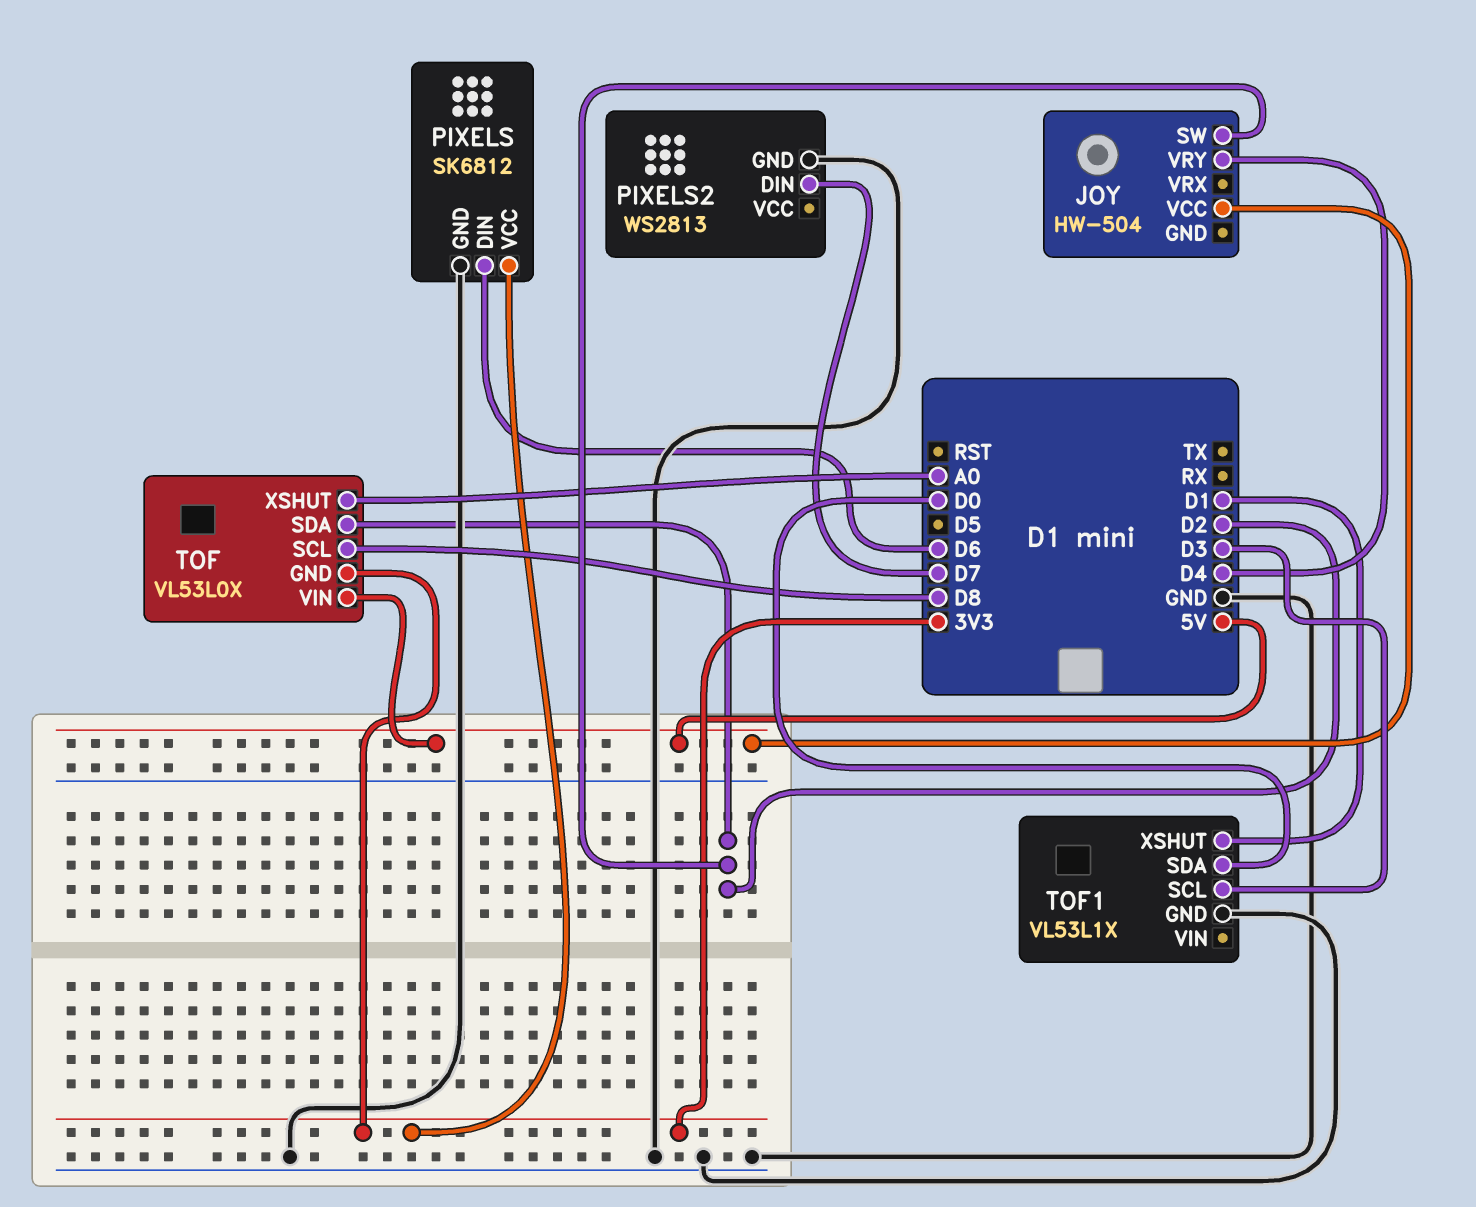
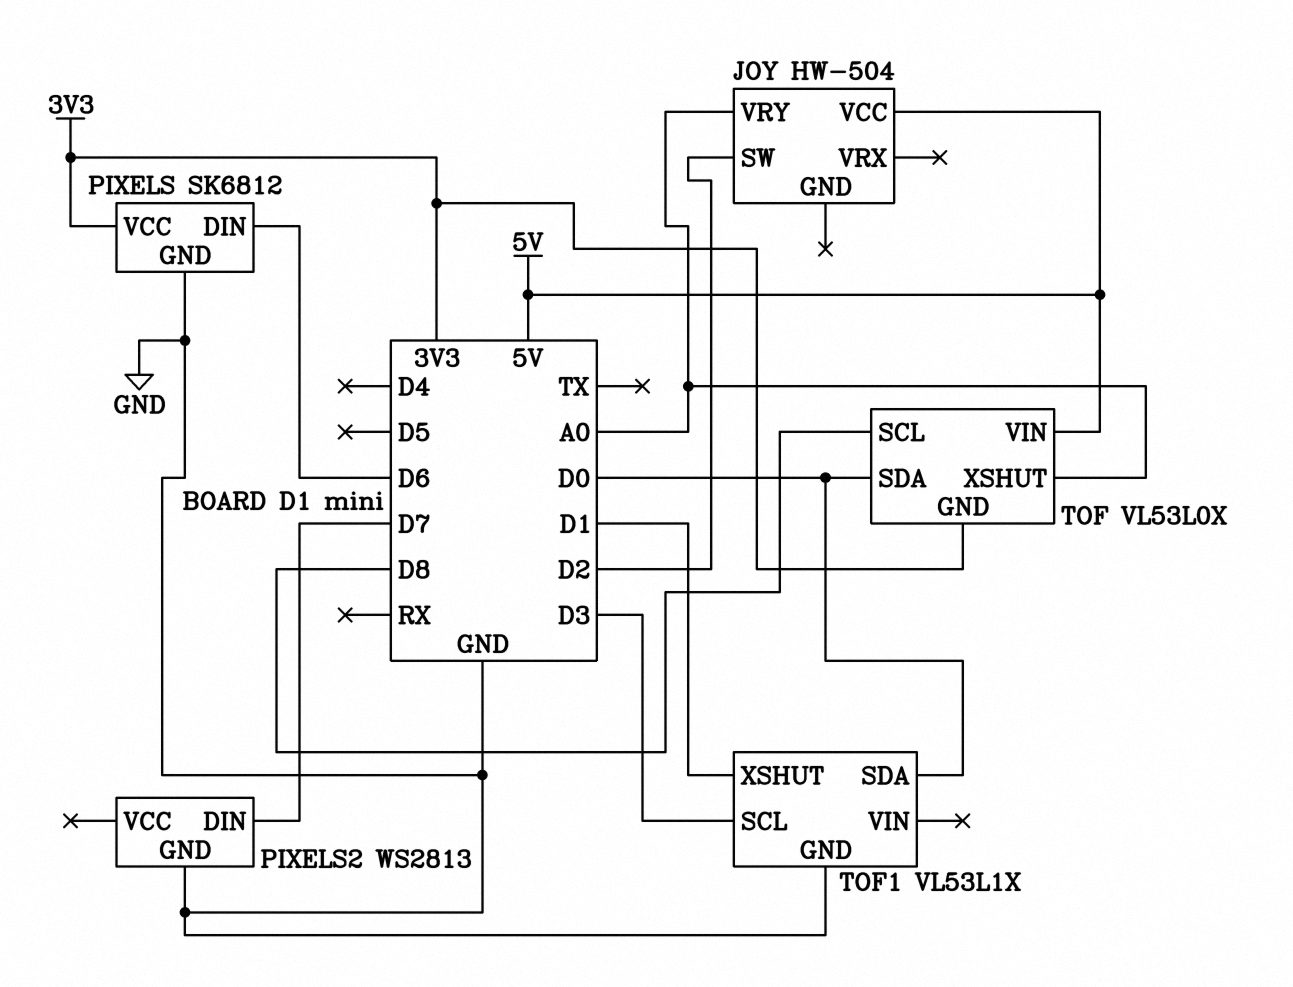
JOY pin VRY: D4 -> A0
TOF pin SDA: D2 -> D0

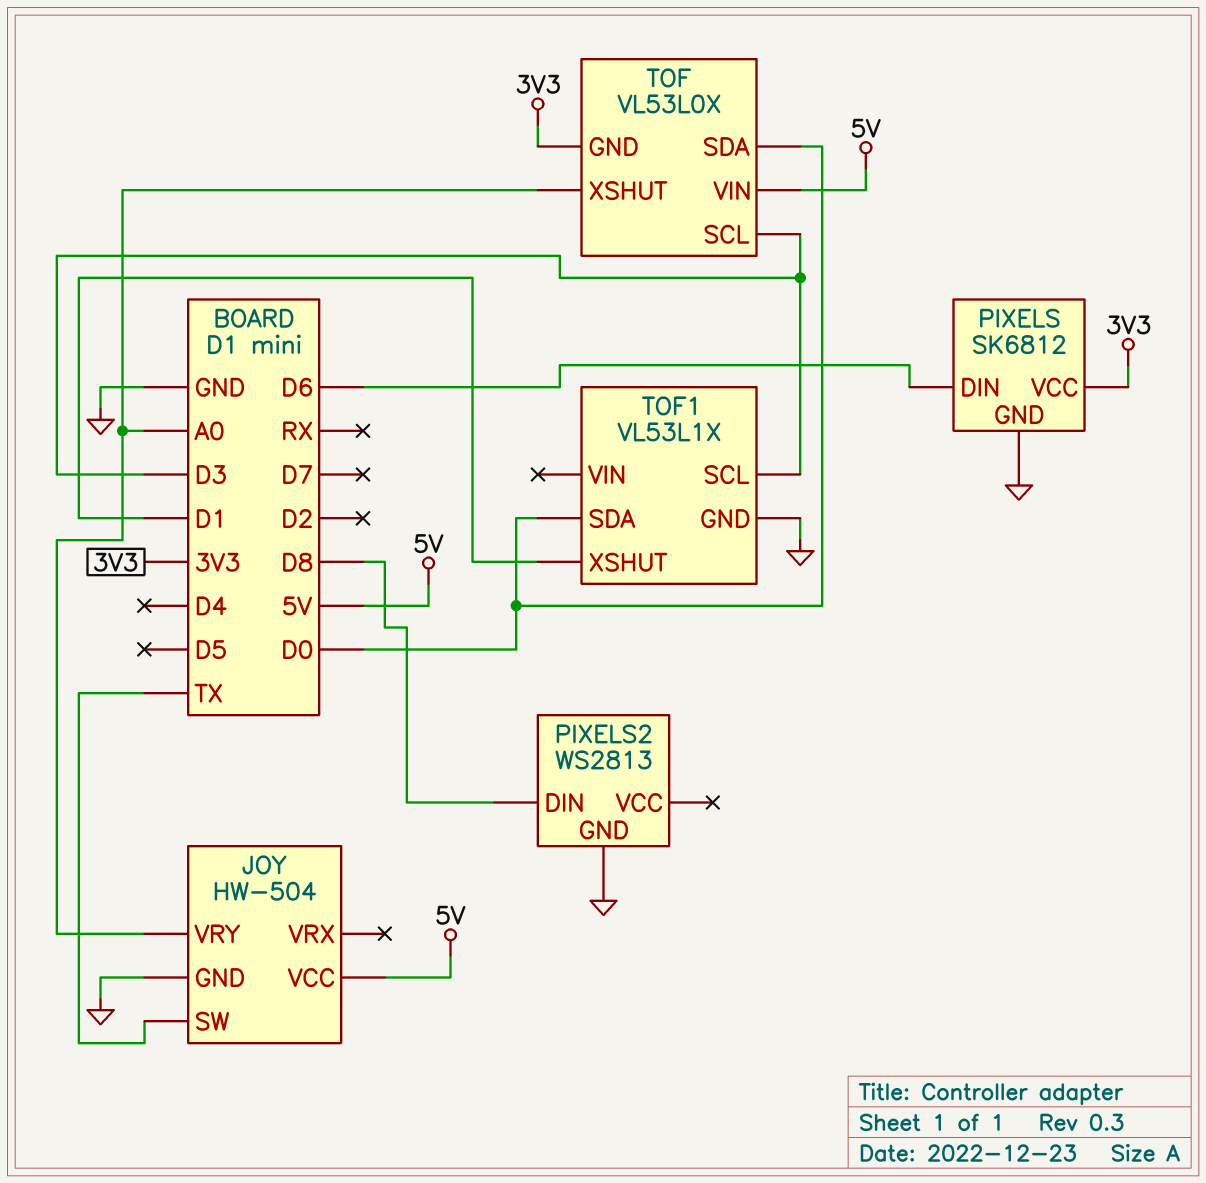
JOY pin GND: none -> GND
JOY pin SW: D2 -> TX
PIXELS2 pin DIN: D7 -> D8
TOF pin SCL: D8 -> D3

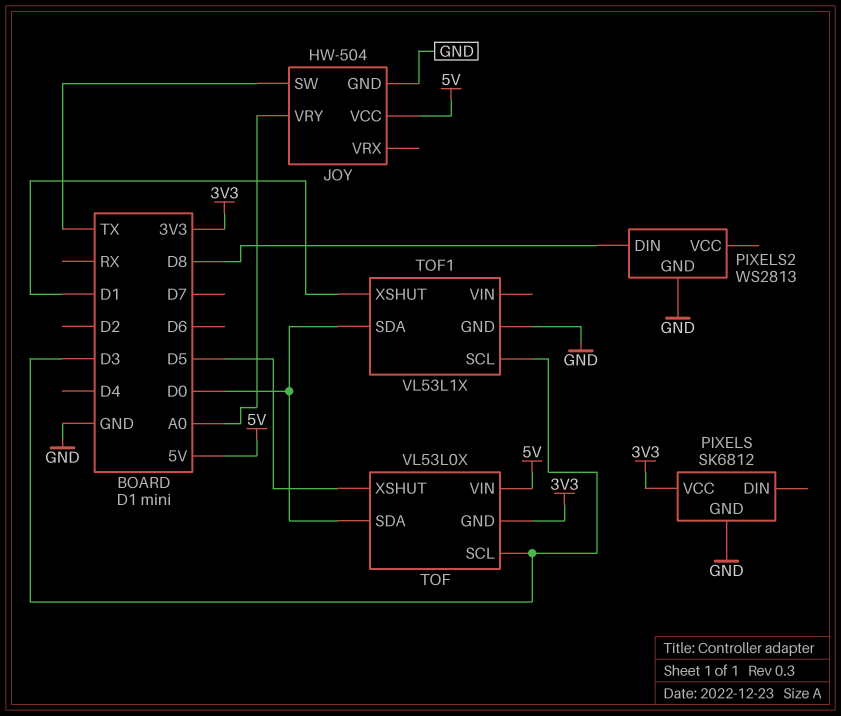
PIXELS pin DIN: D6 -> none
TOF pin XSHUT: A0 -> D5

